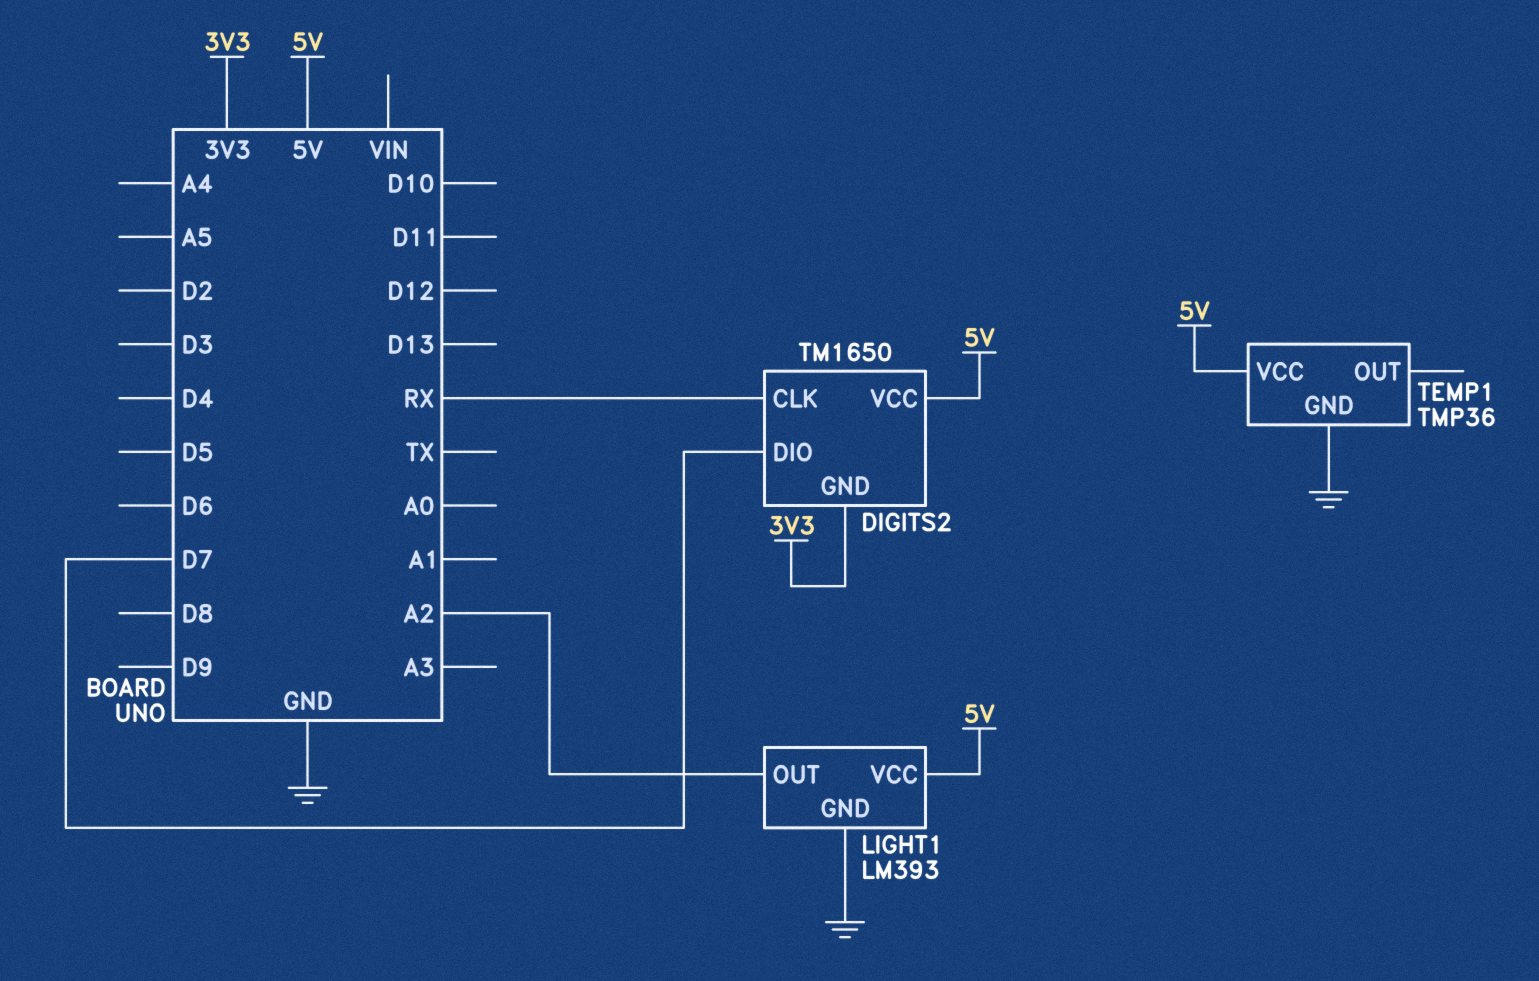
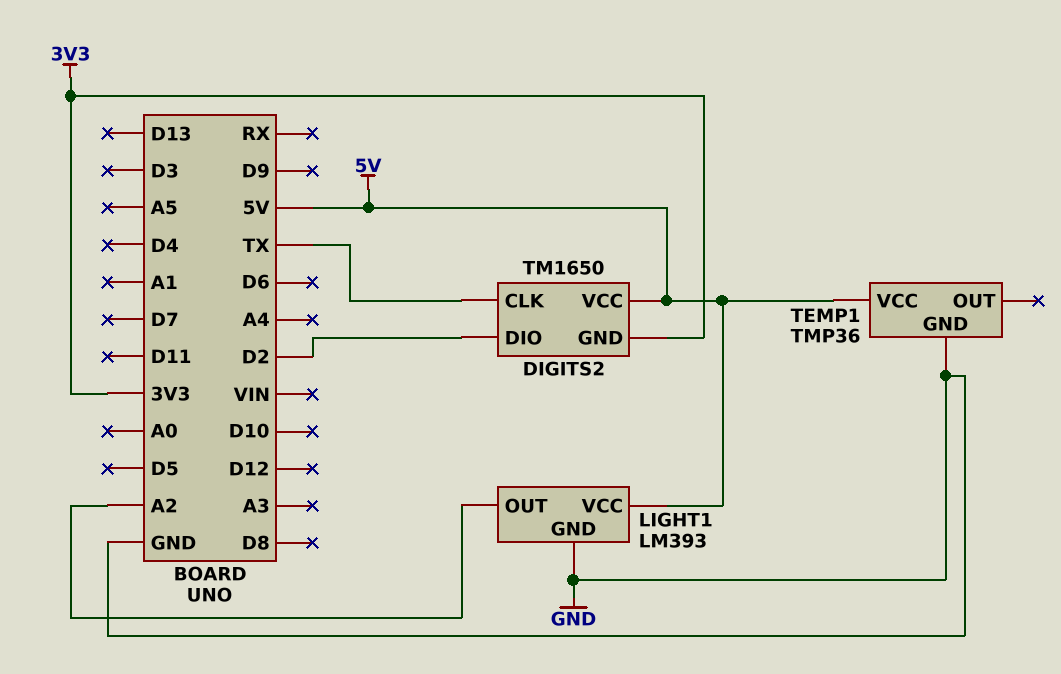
DIGITS2 pin CLK: RX -> TX
DIGITS2 pin DIO: D7 -> D2

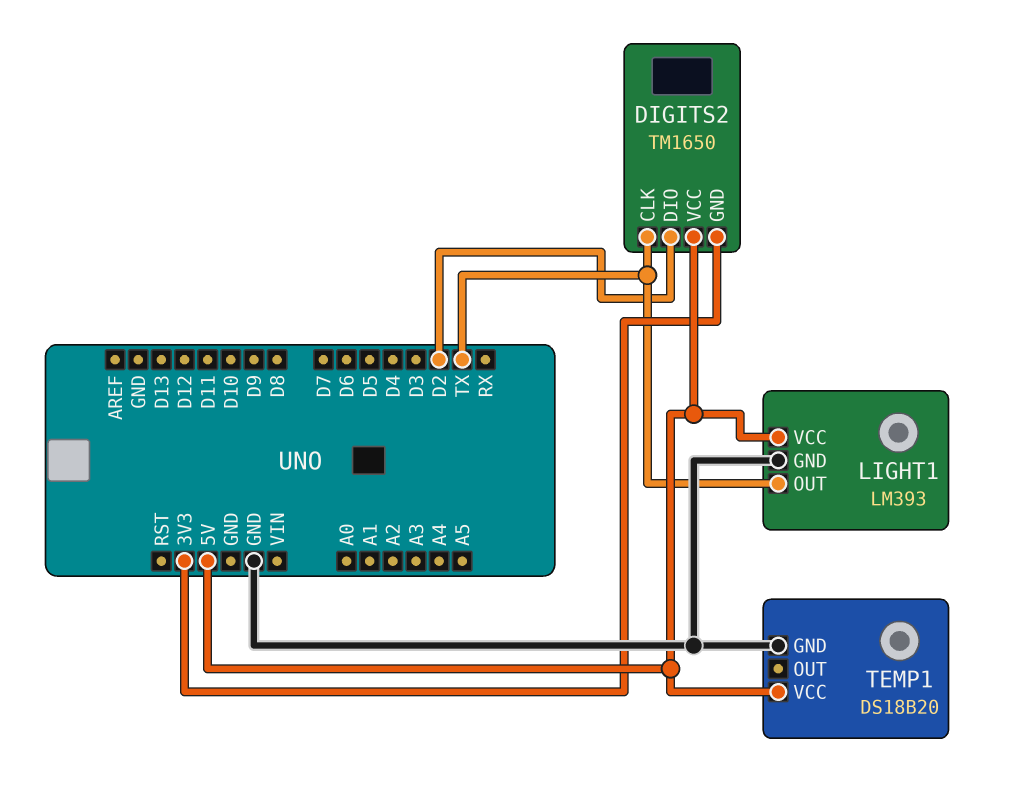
LIGHT1 pin OUT: A2 -> TX
TEMP1: TMP36 -> DS18B20

